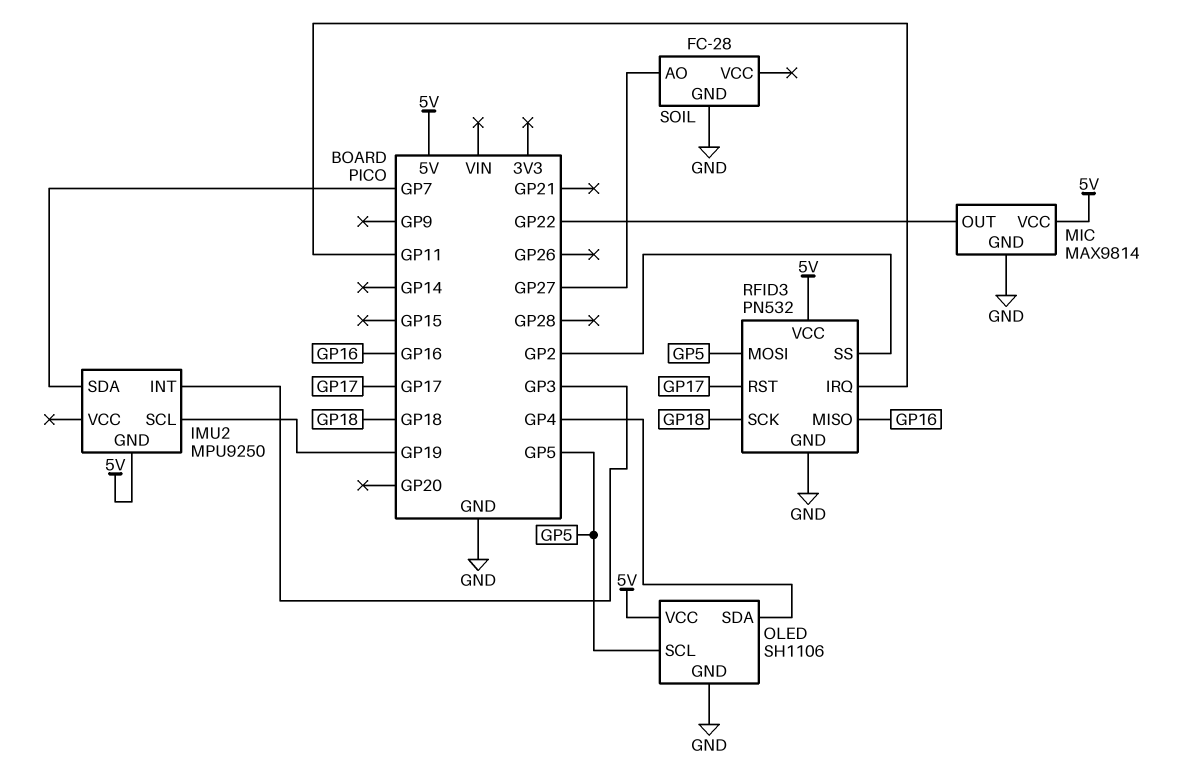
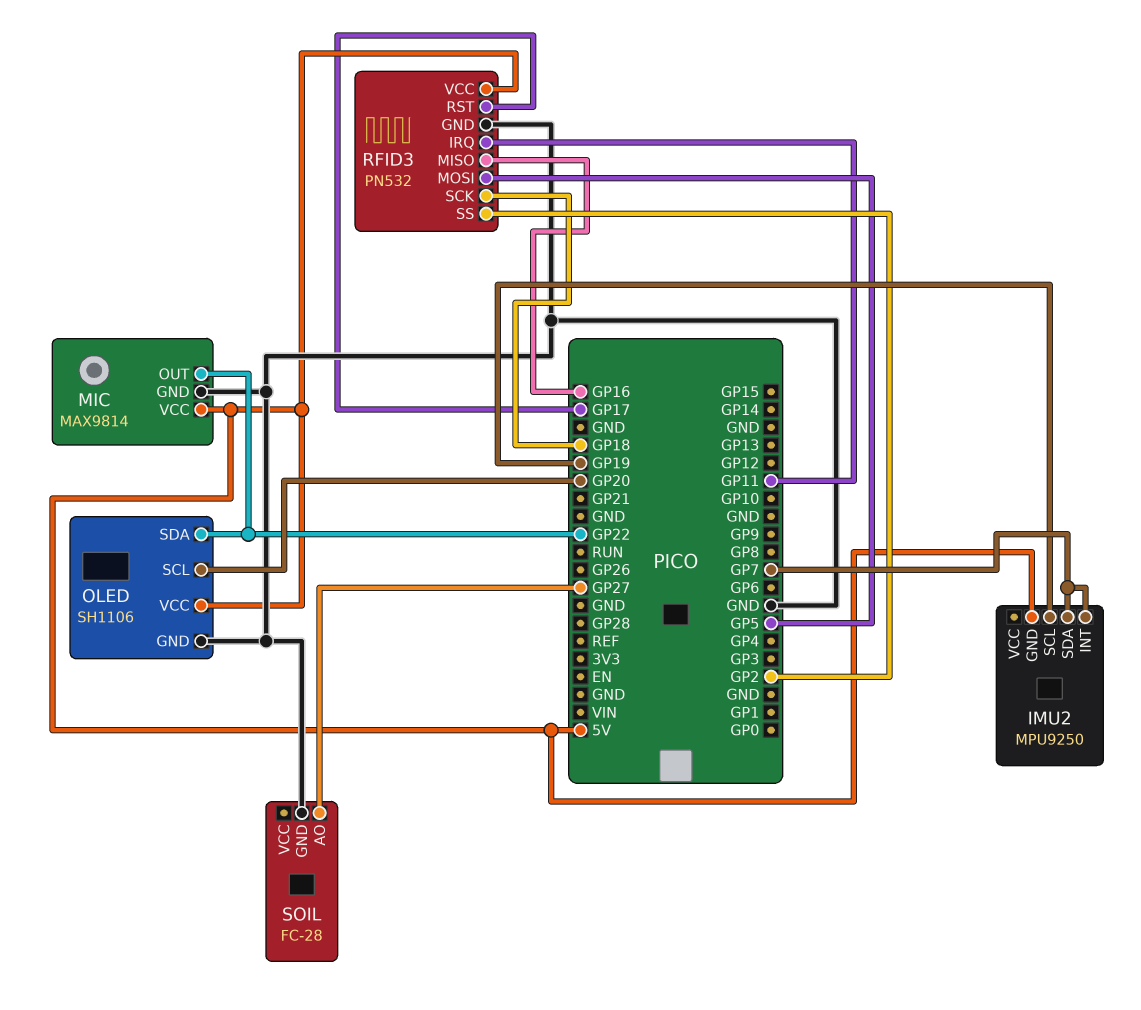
IMU2 pin INT: GP3 -> GP7
OLED pin SCL: GP5 -> GP20
OLED pin SDA: GP4 -> GP22

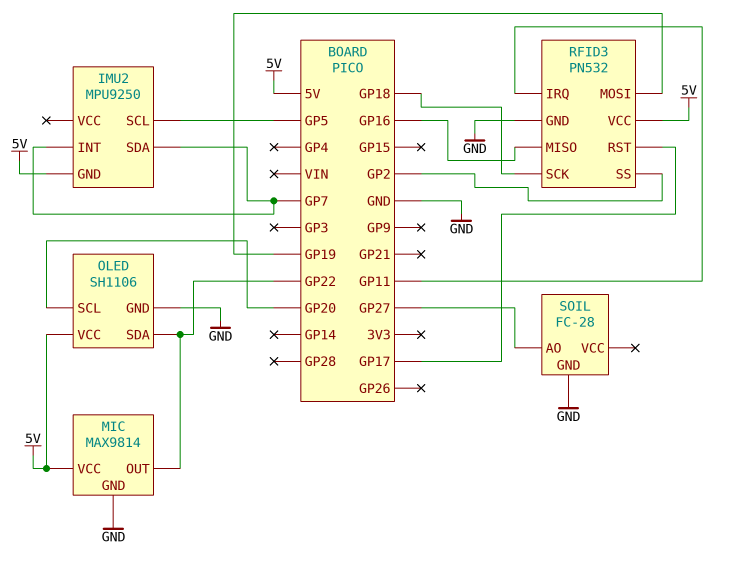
IMU2 pin SCL: GP19 -> GP5
RFID3 pin MOSI: GP5 -> GP19

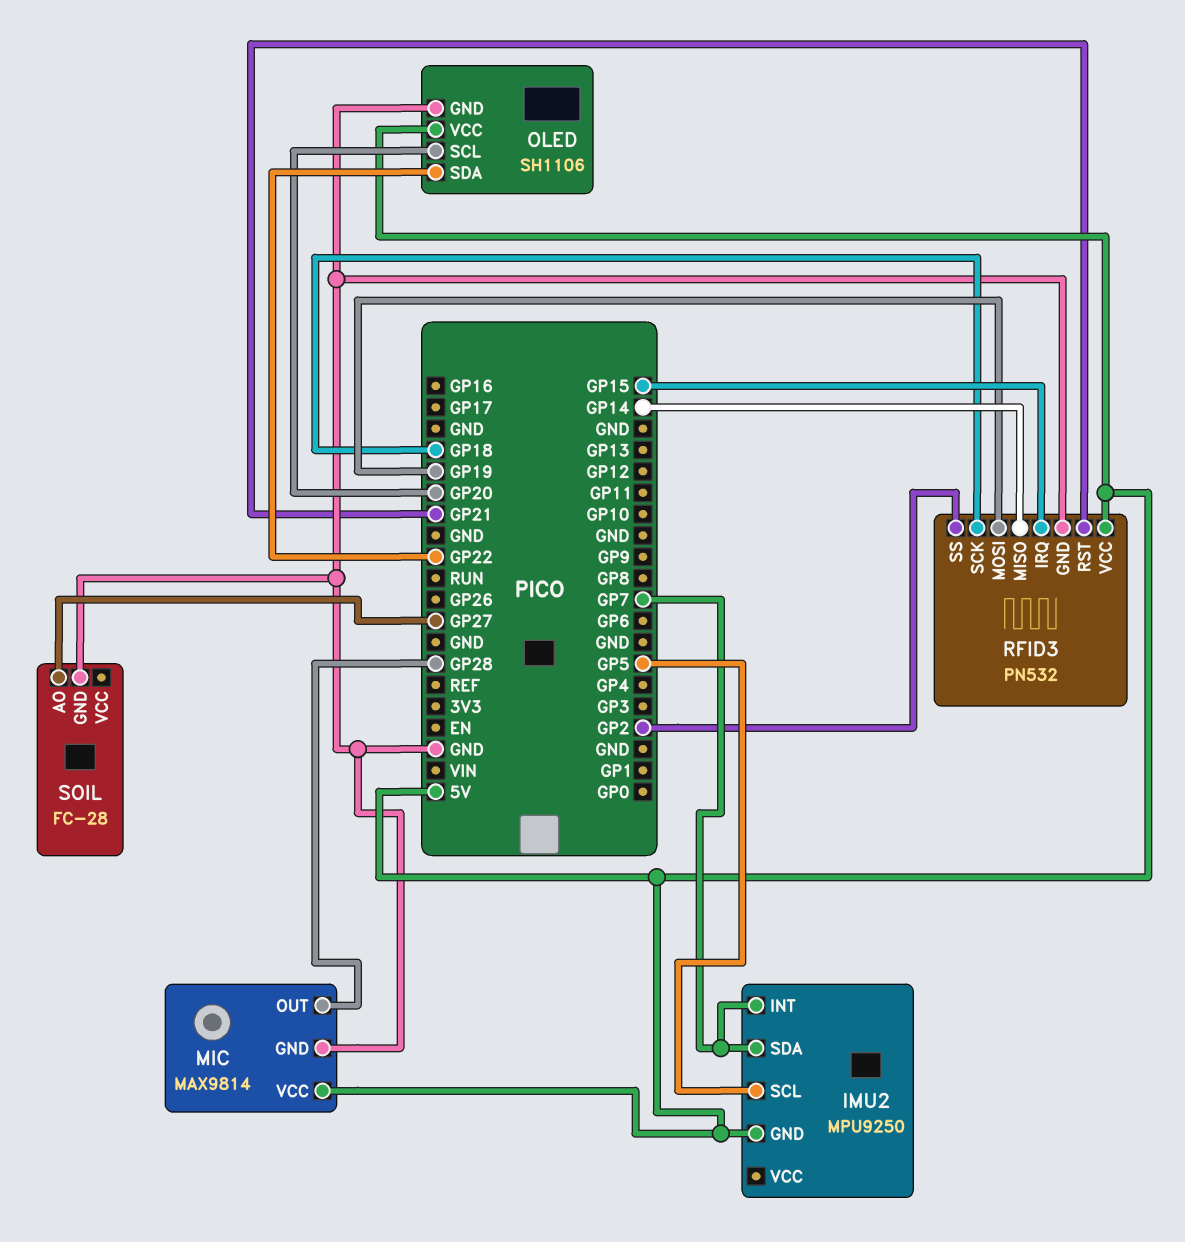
MIC pin OUT: GP22 -> GP28
RFID3 pin IRQ: GP11 -> GP15
RFID3 pin MISO: GP16 -> GP14
RFID3 pin RST: GP17 -> GP21

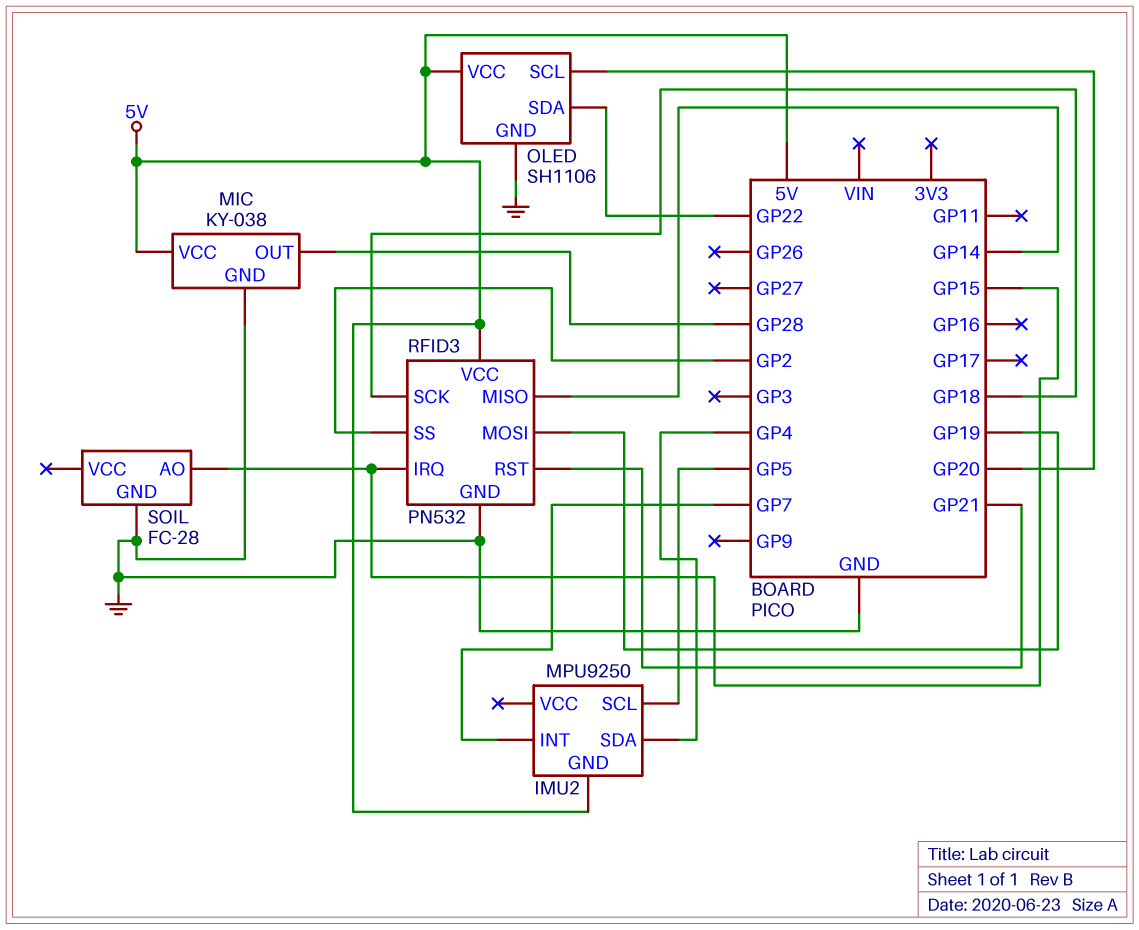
IMU2 pin SDA: GP7 -> GP4
MIC: MAX9814 -> KY-038
SOIL pin AO: GP27 -> GP15

